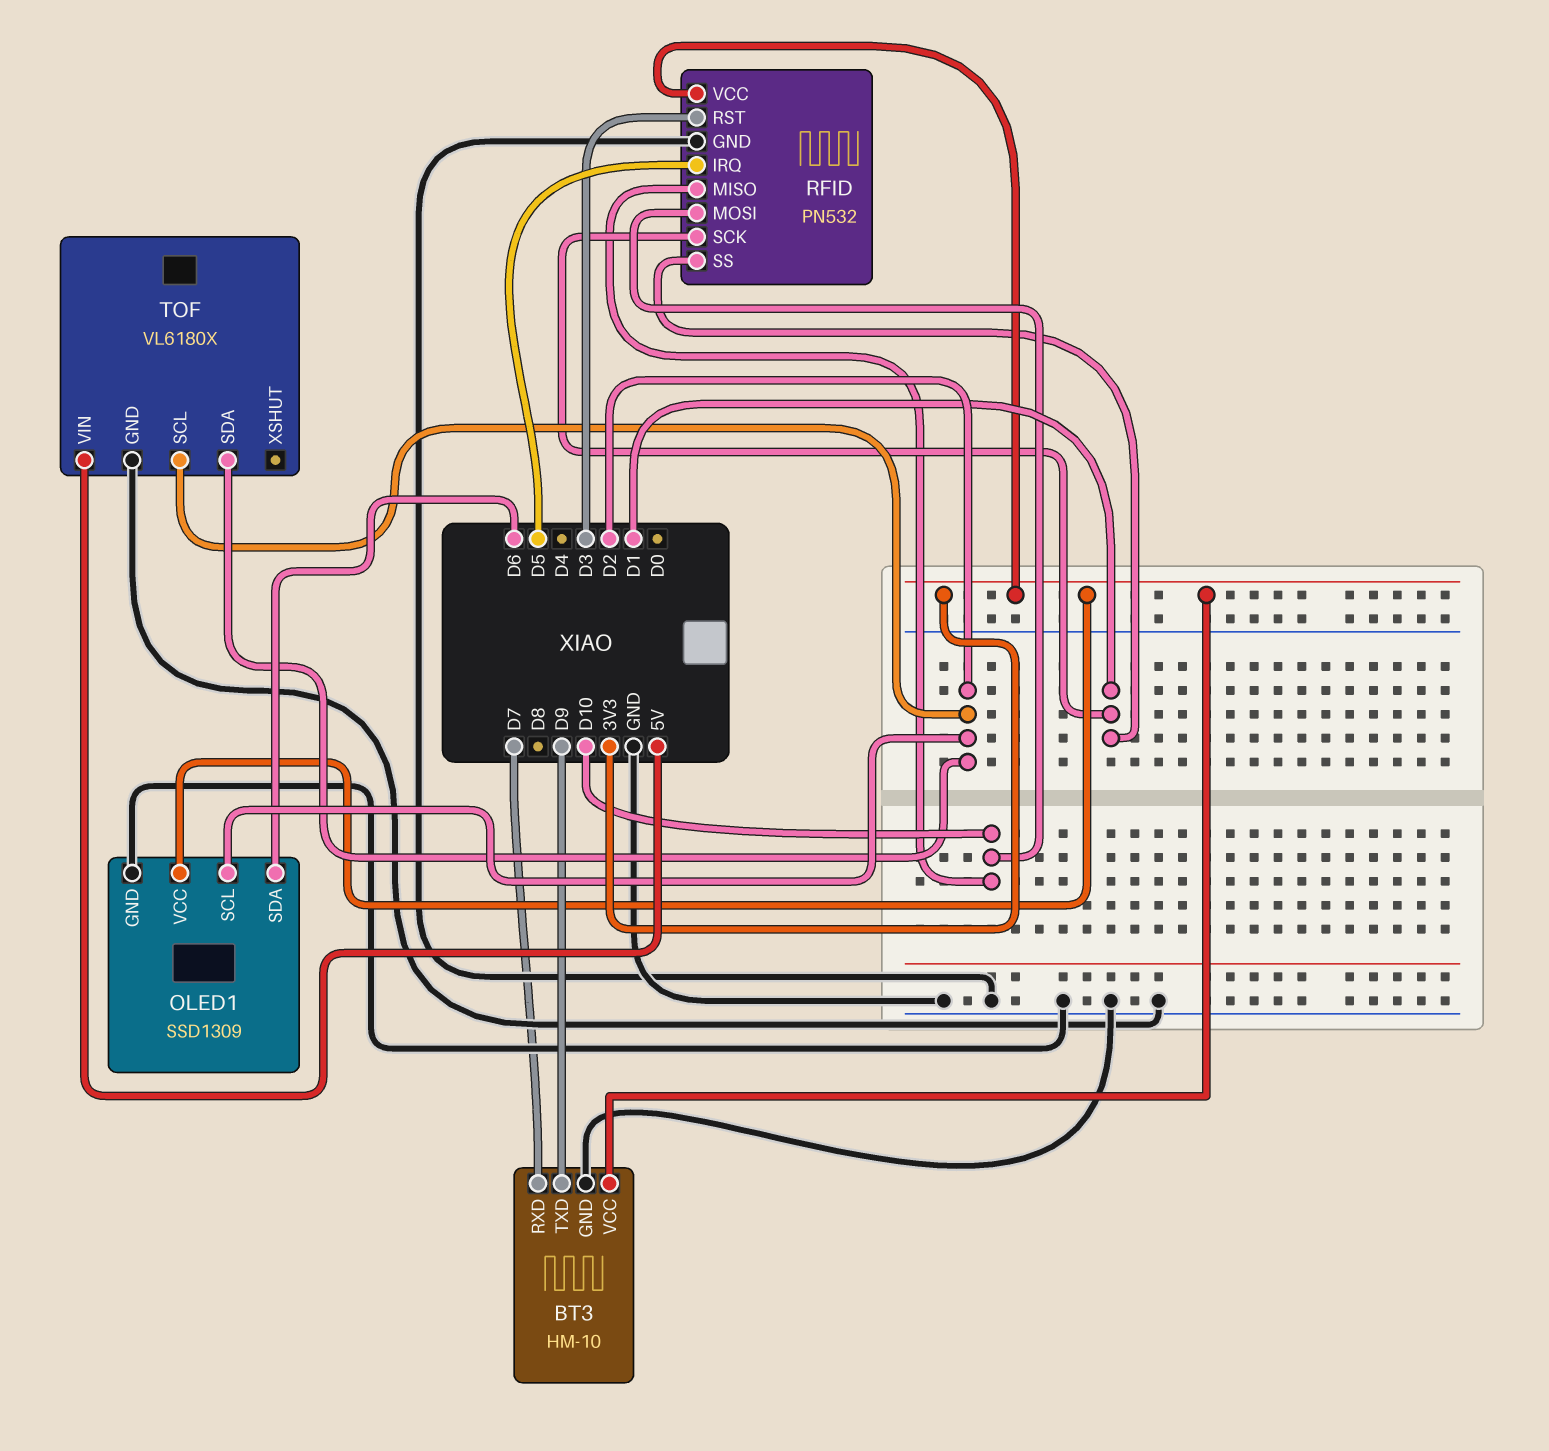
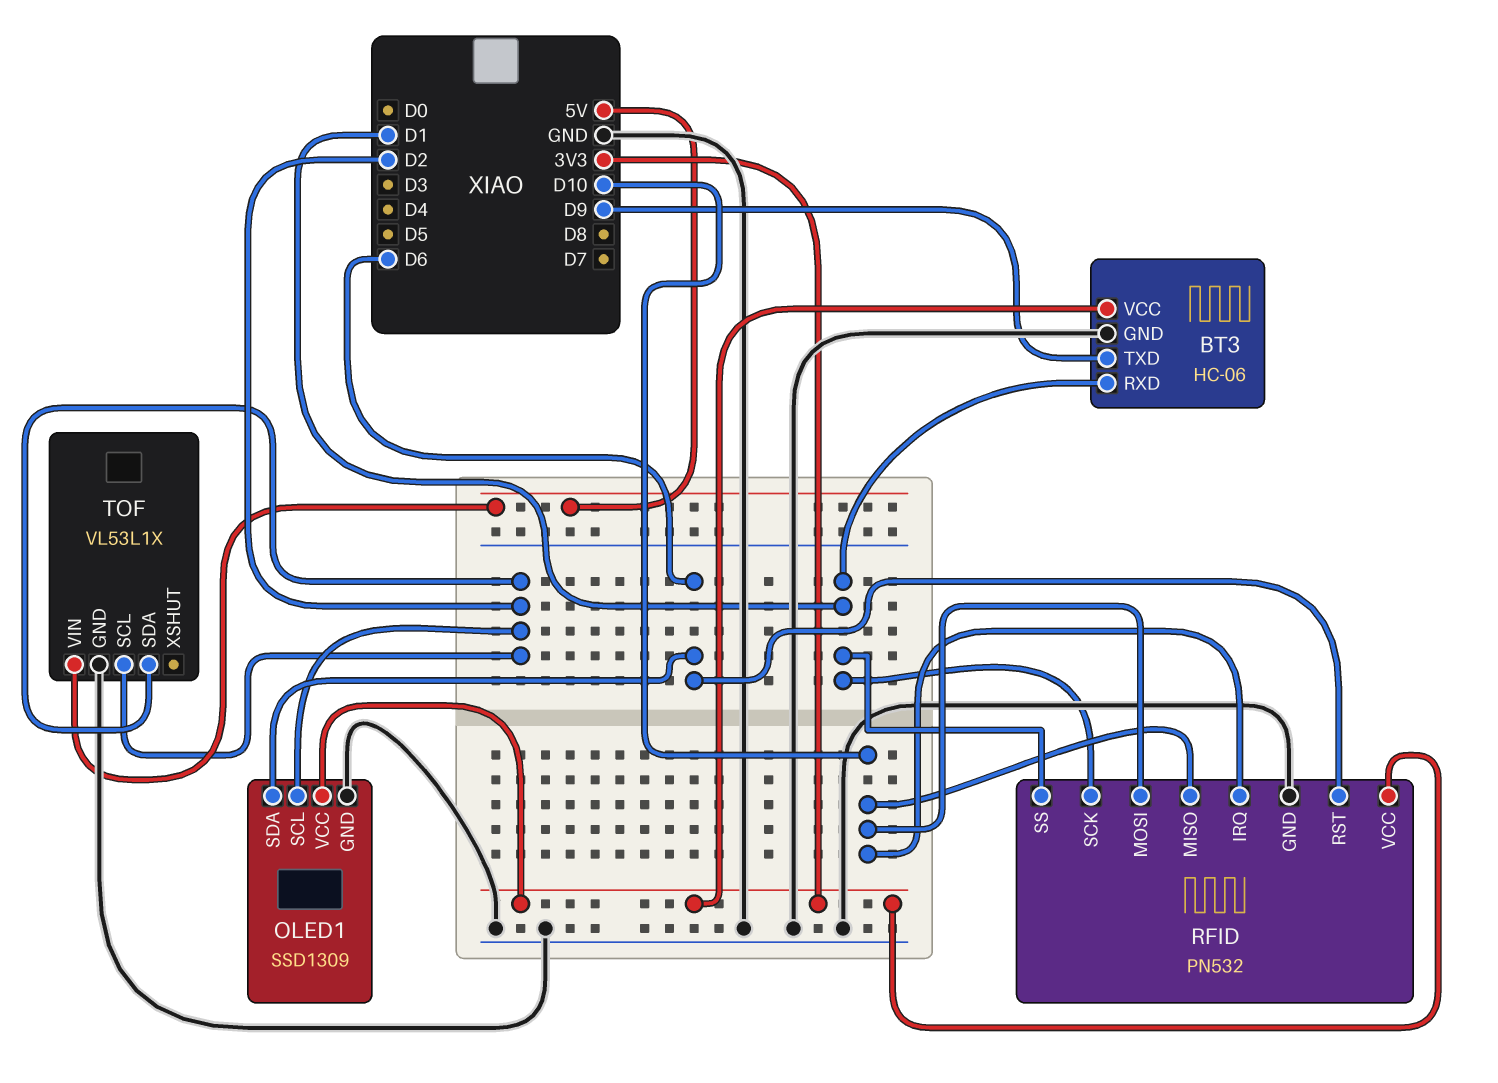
BT3: HM-10 -> HC-06
BT3 pin RXD: D7 -> D1
RFID pin IRQ: D5 -> D10
RFID pin RST: D3 -> D6
TOF: VL6180X -> VL53L1X

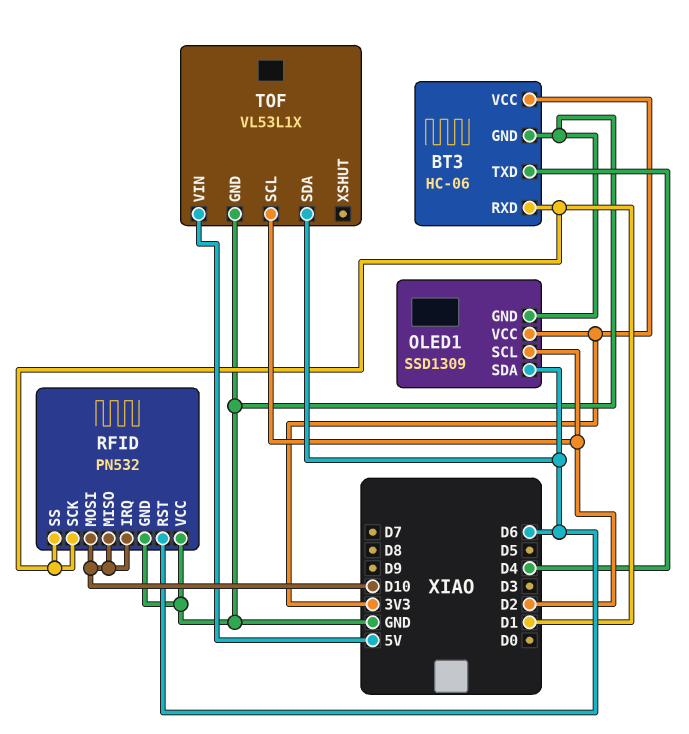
BT3 pin TXD: D9 -> D4
RFID pin VCC: 3V3 -> GND
TOF pin SDA: D2 -> D6

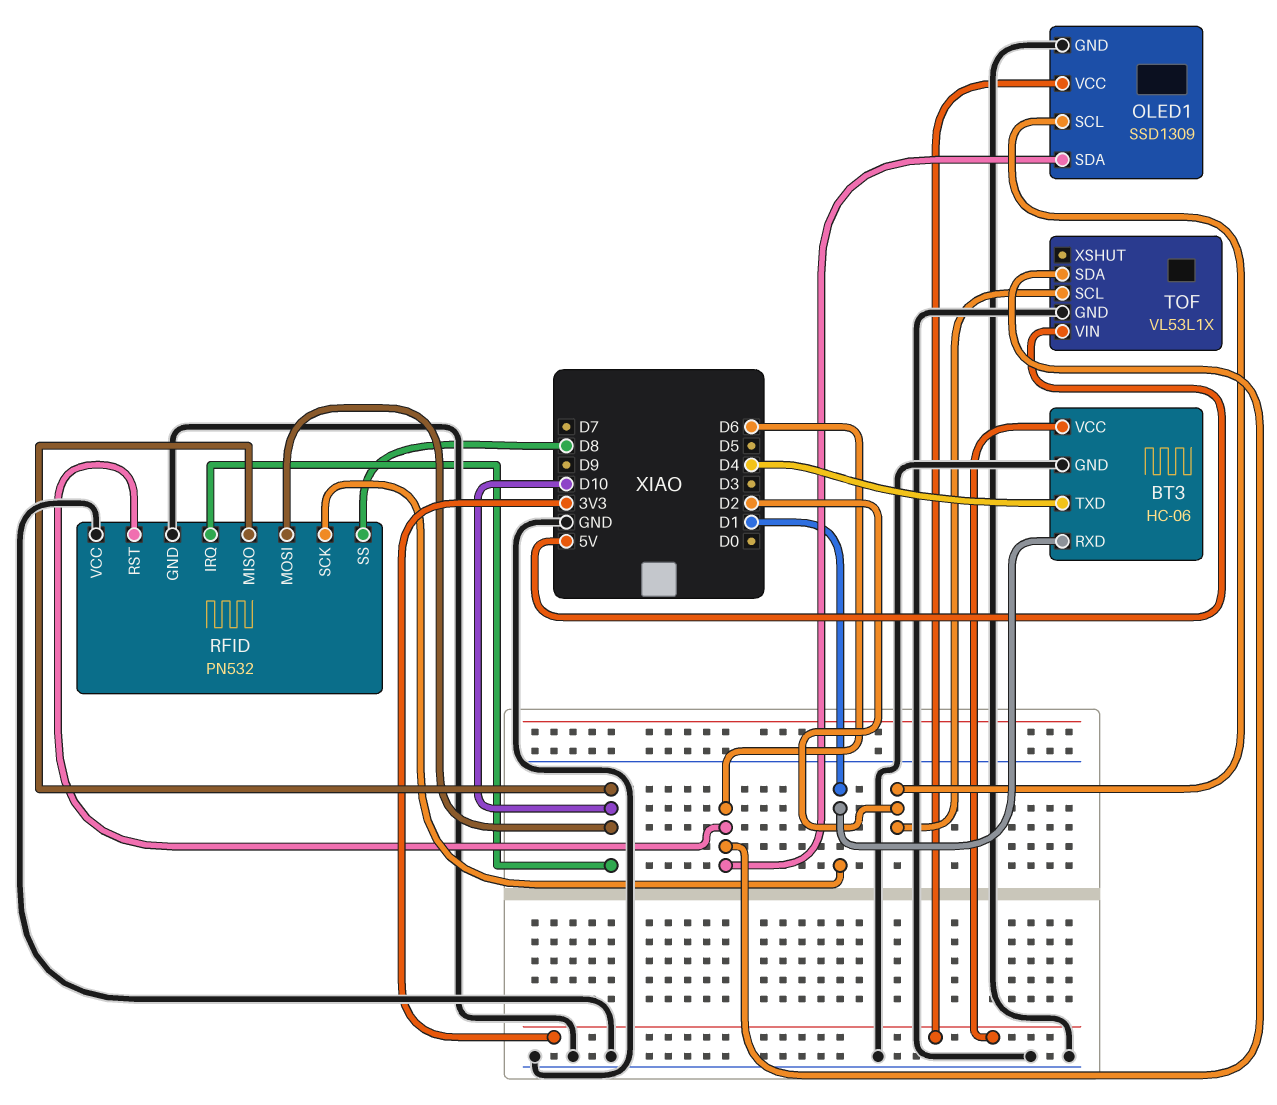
RFID pin SS: D1 -> D8

